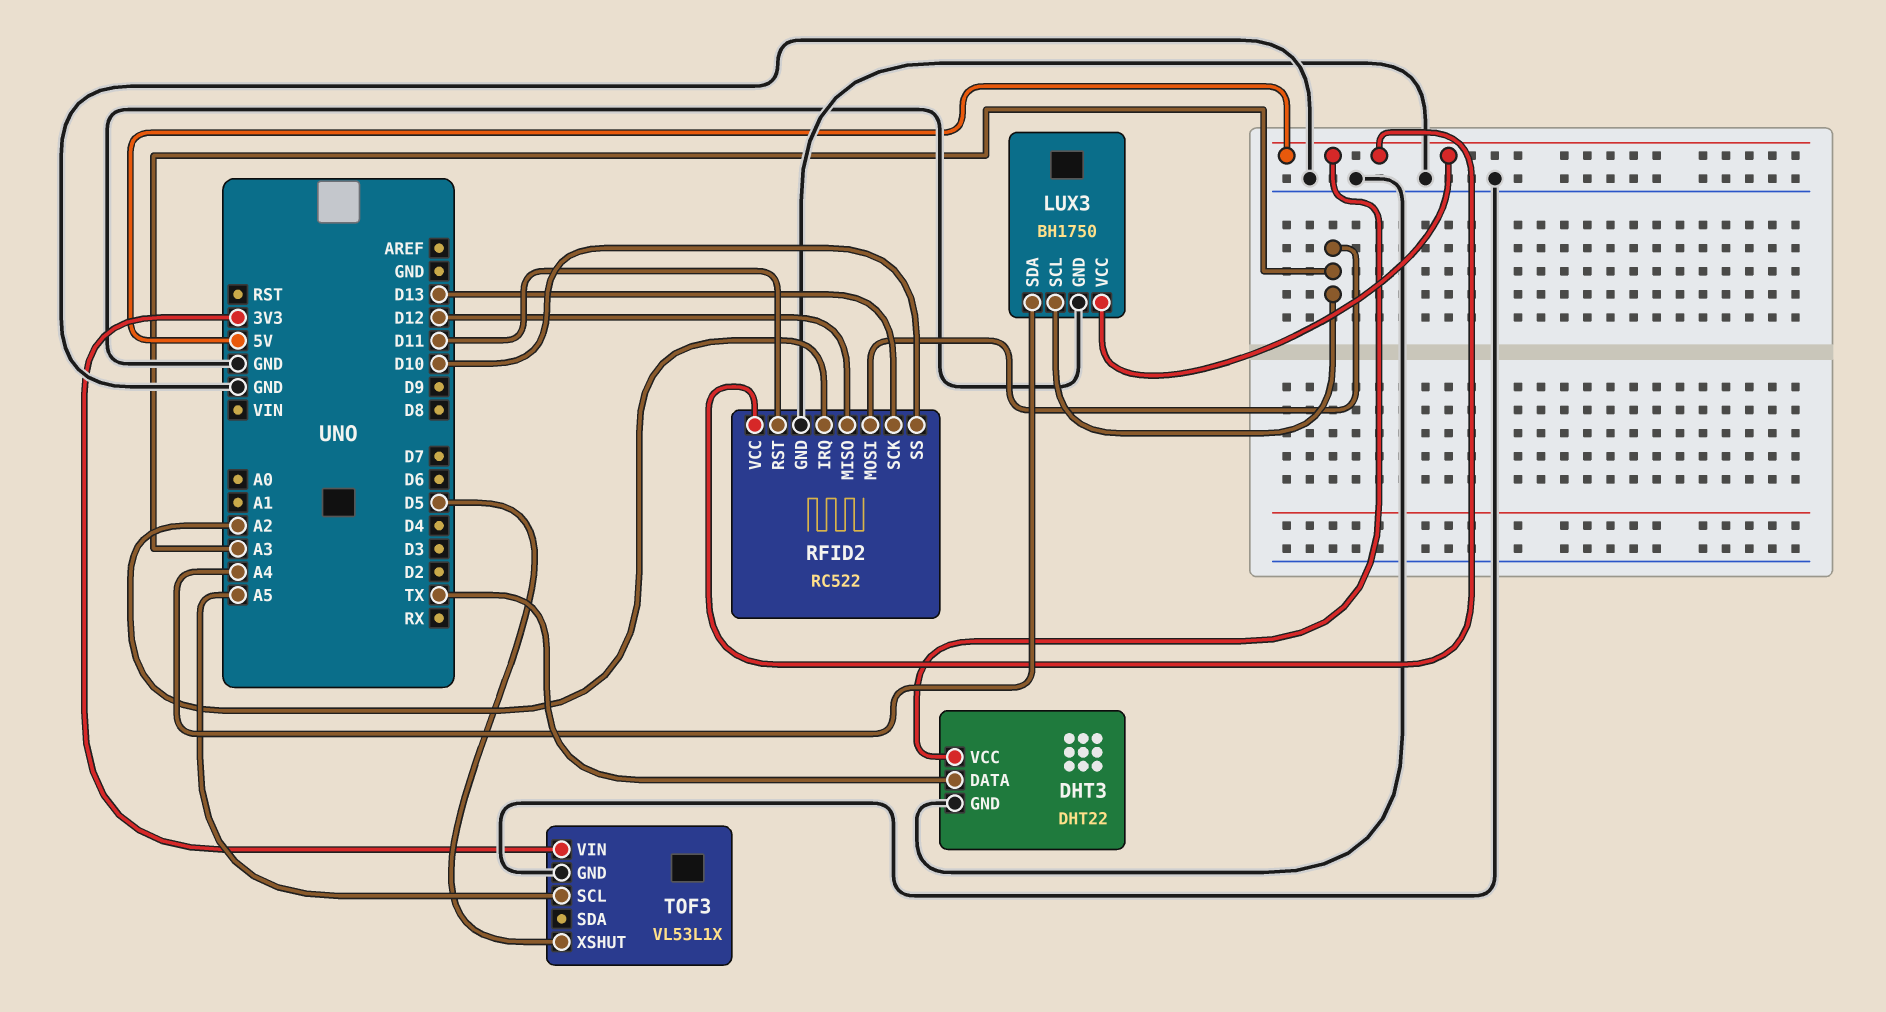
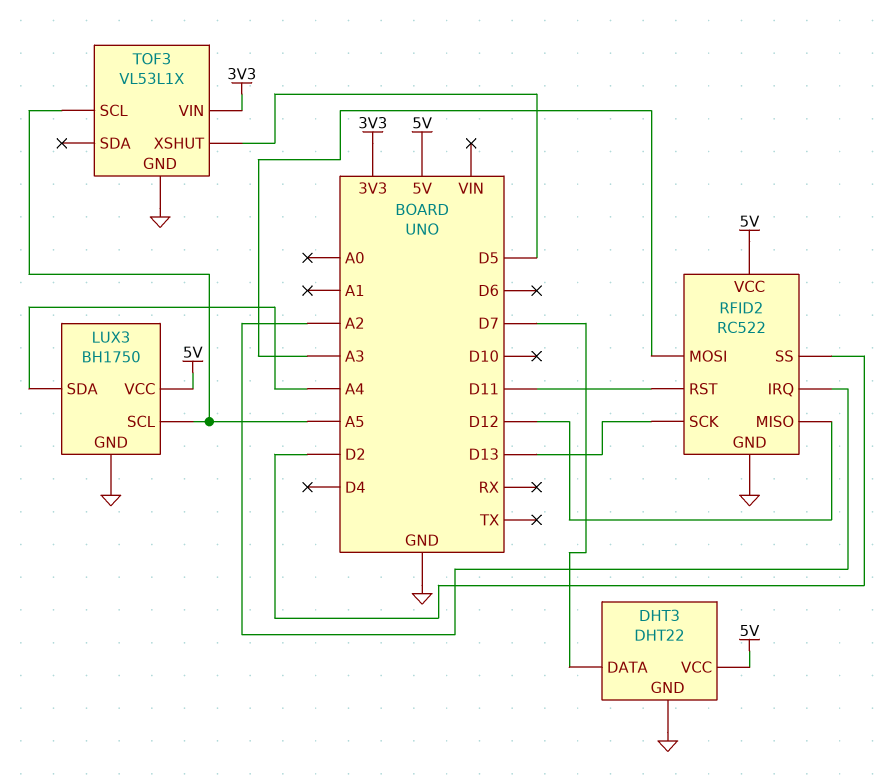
DHT3 pin DATA: TX -> D7
LUX3 pin SCL: A3 -> A5
RFID2 pin SS: D10 -> D2

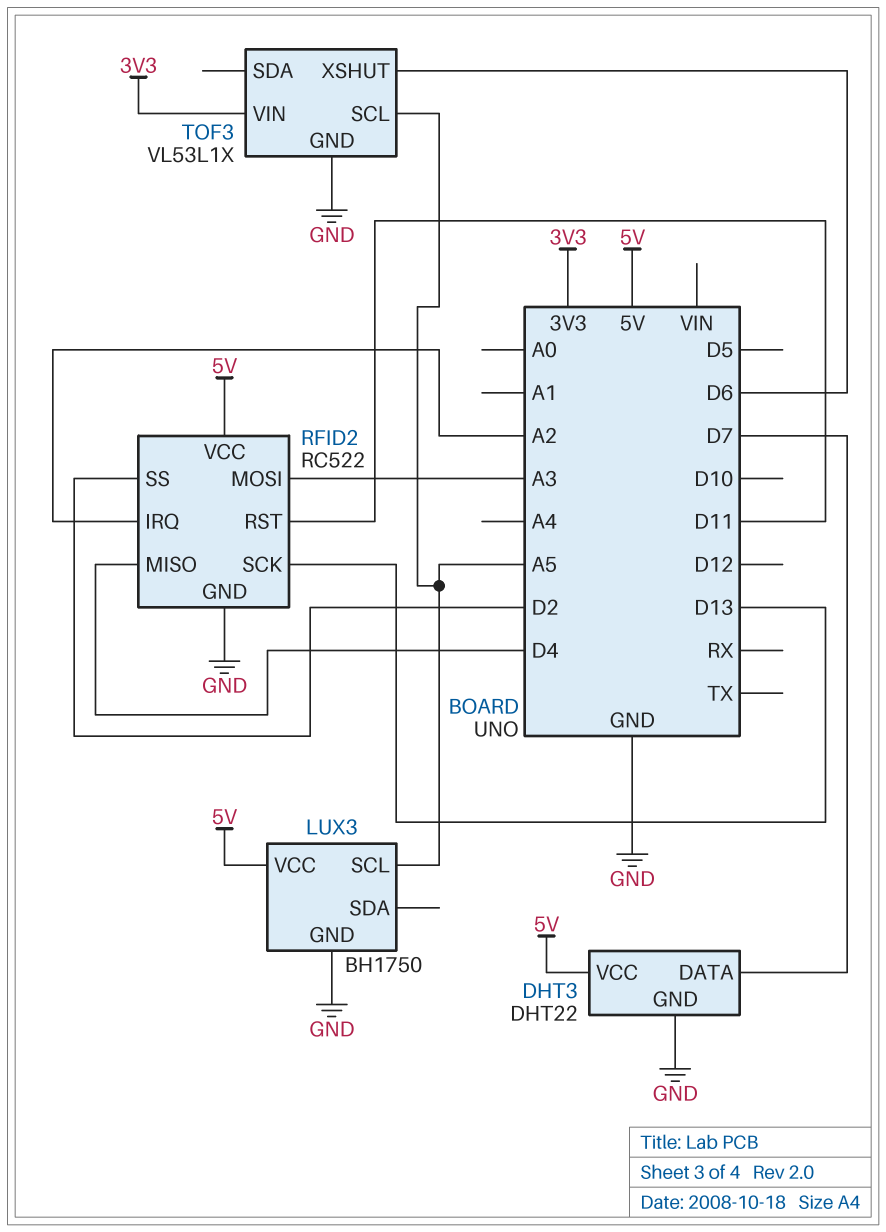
LUX3 pin SDA: A4 -> none
RFID2 pin MISO: D12 -> D4
TOF3 pin XSHUT: D5 -> D6

